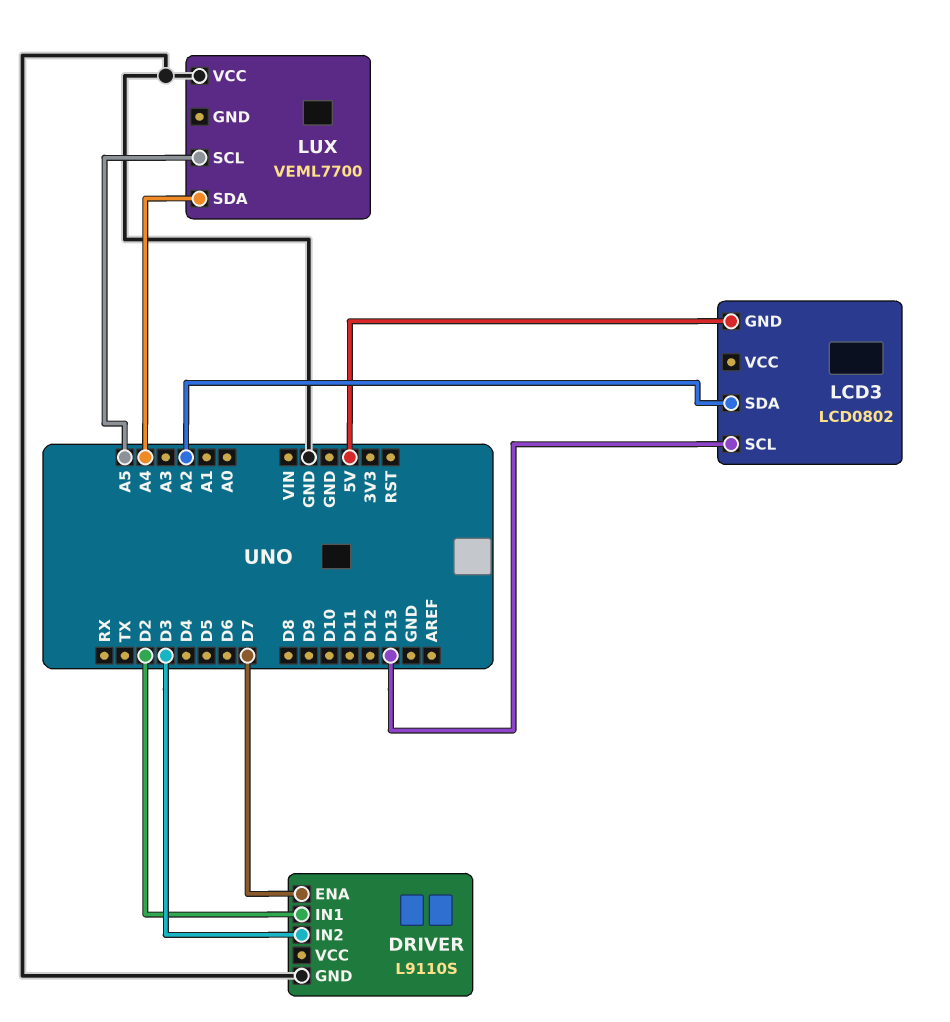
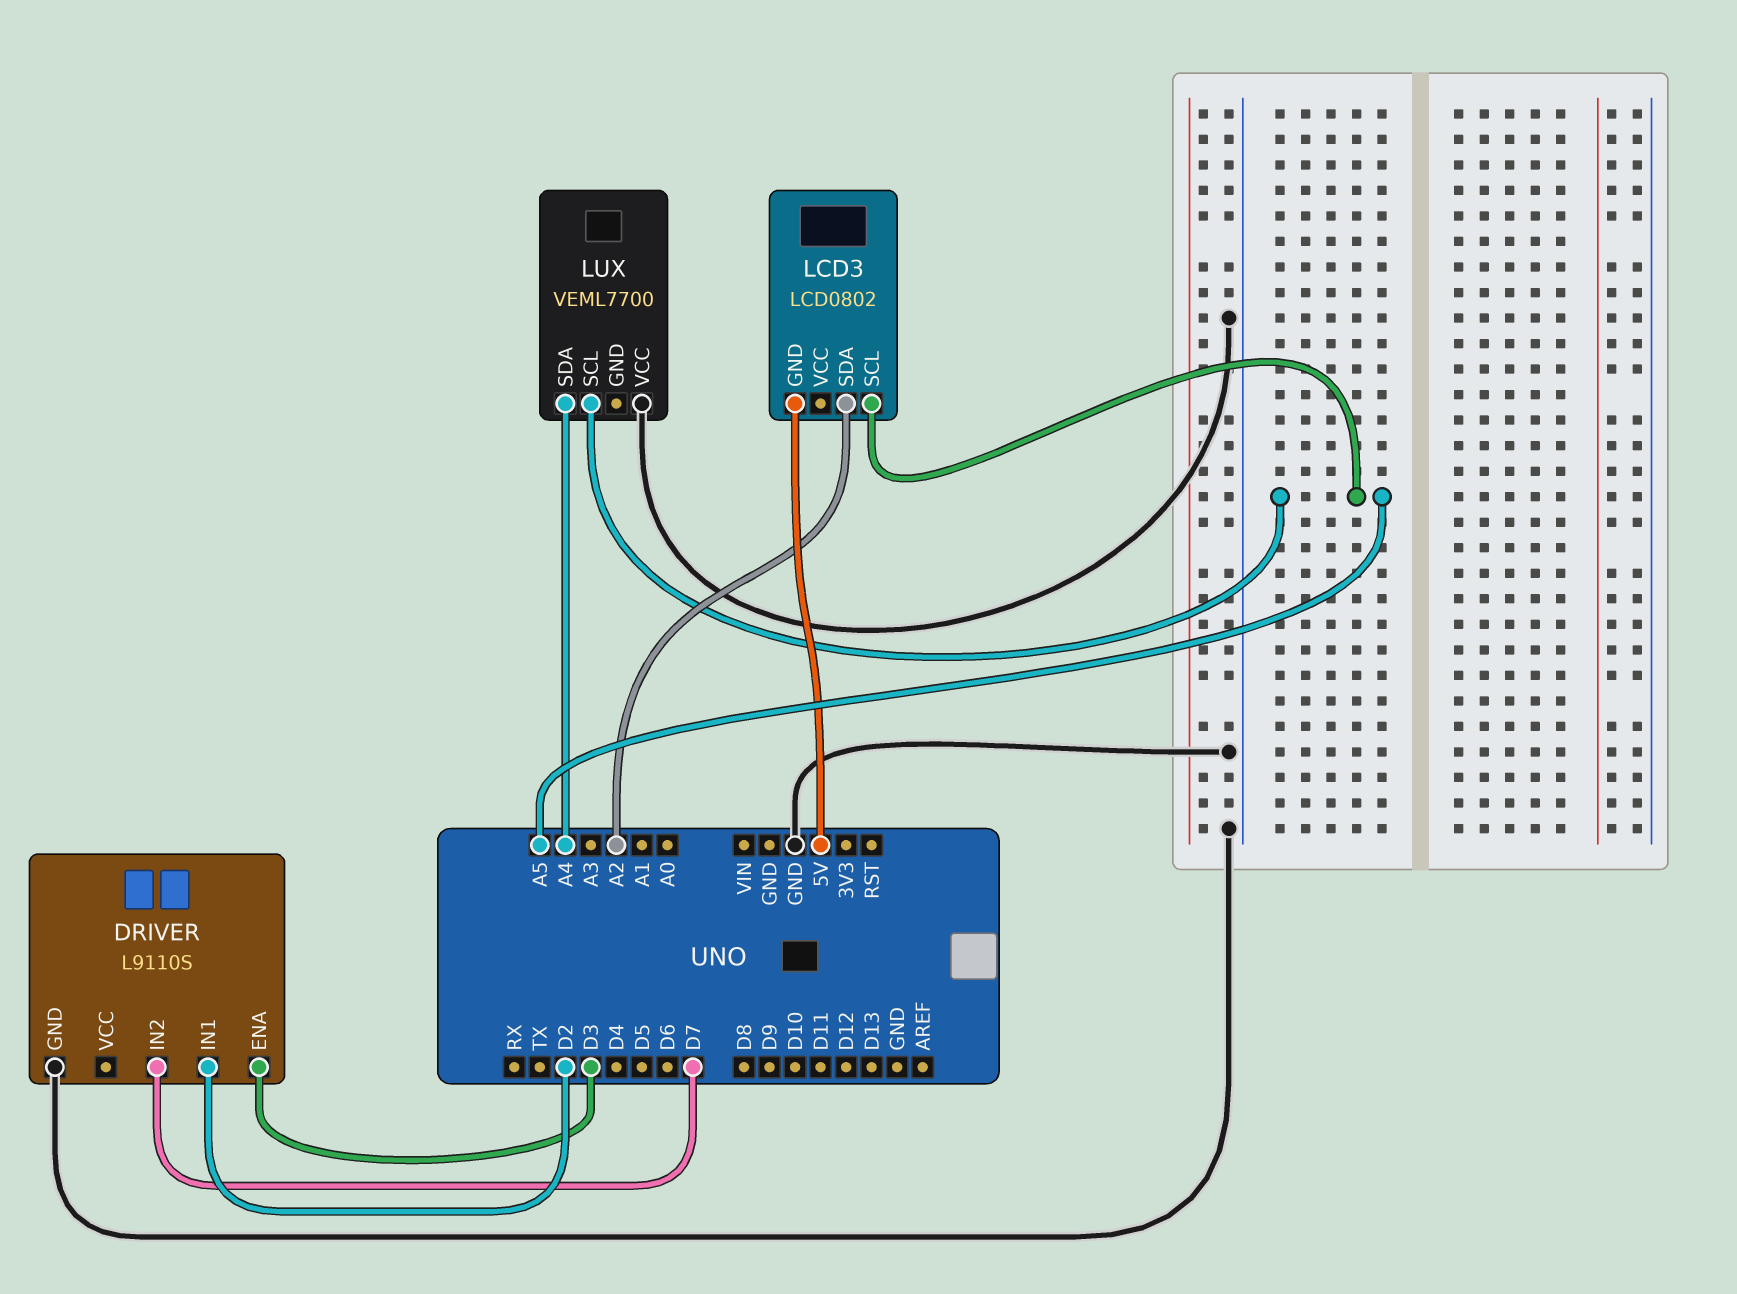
DRIVER pin ENA: D7 -> D3
DRIVER pin IN2: D3 -> D7
LCD3 pin SCL: D13 -> A5

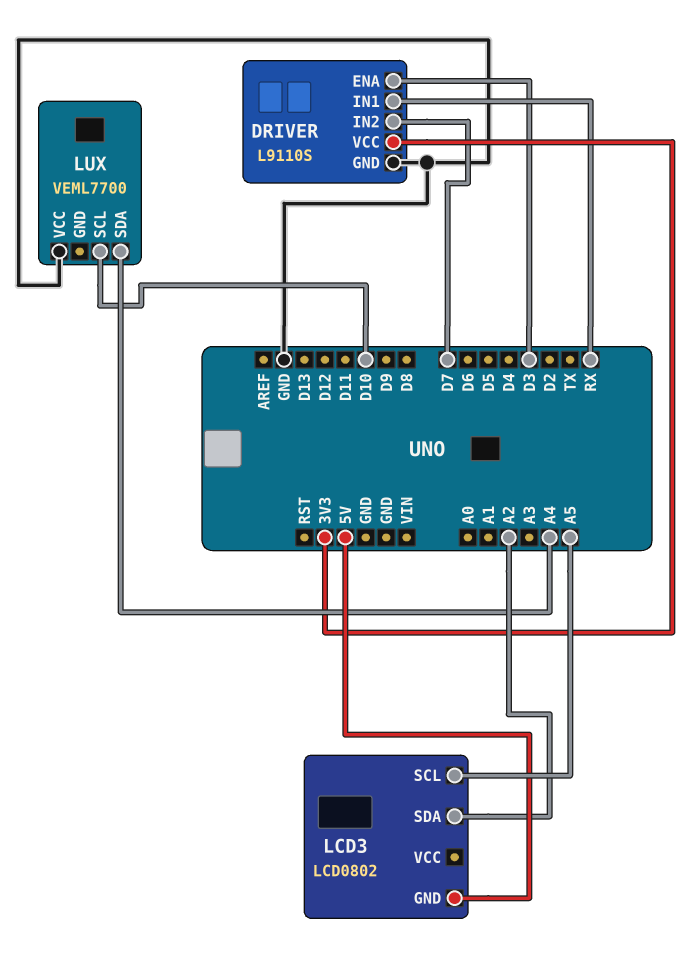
DRIVER pin IN1: D2 -> RX
DRIVER pin VCC: none -> 3V3
LUX pin SCL: A5 -> D10

